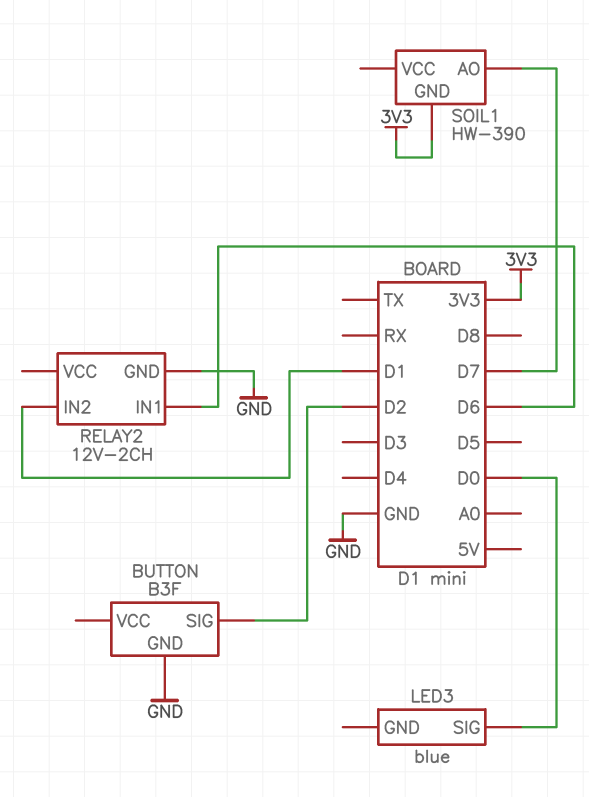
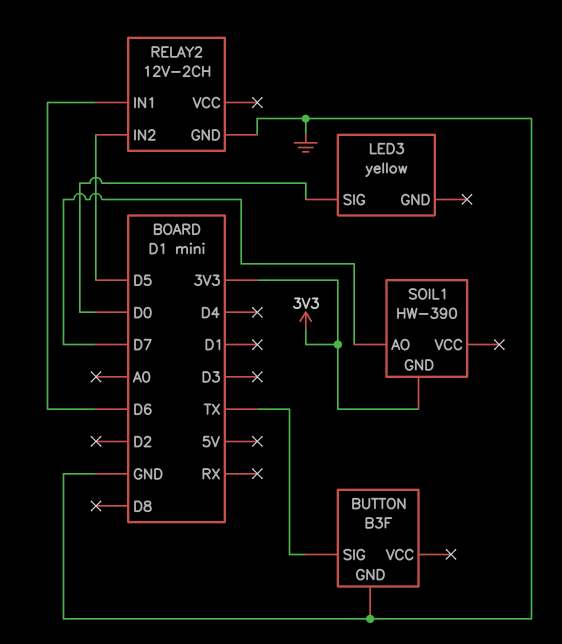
BUTTON pin SIG: D2 -> TX
LED3: blue -> yellow
RELAY2 pin IN2: D1 -> D5

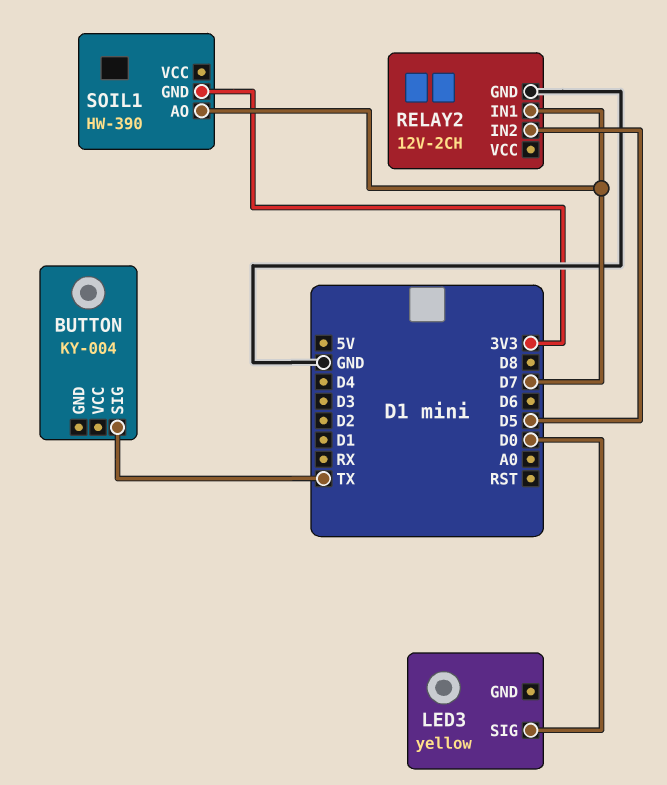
BUTTON: B3F -> KY-004
BUTTON pin GND: GND -> none
RELAY2 pin IN1: D6 -> D7

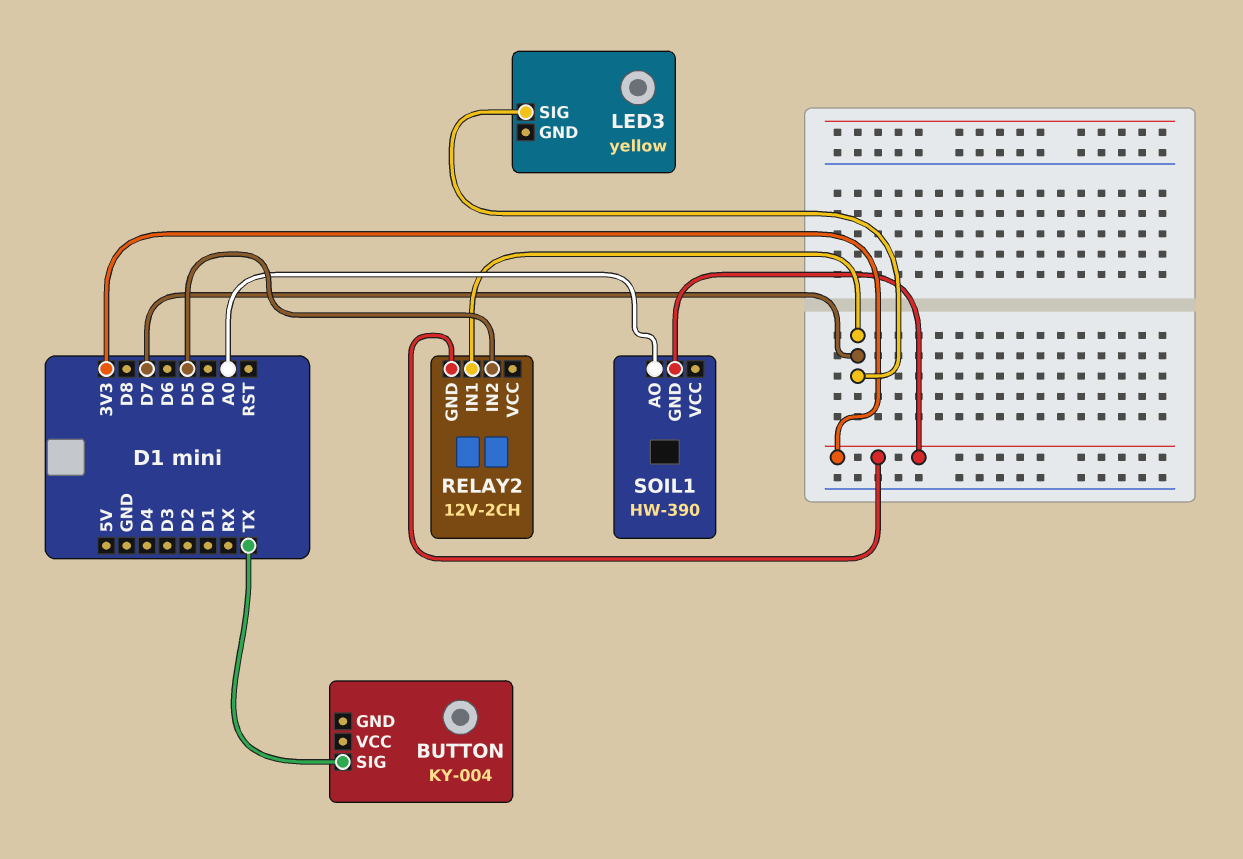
LED3 pin SIG: D0 -> D7
RELAY2 pin GND: GND -> 3V3
SOIL1 pin AO: D7 -> A0

